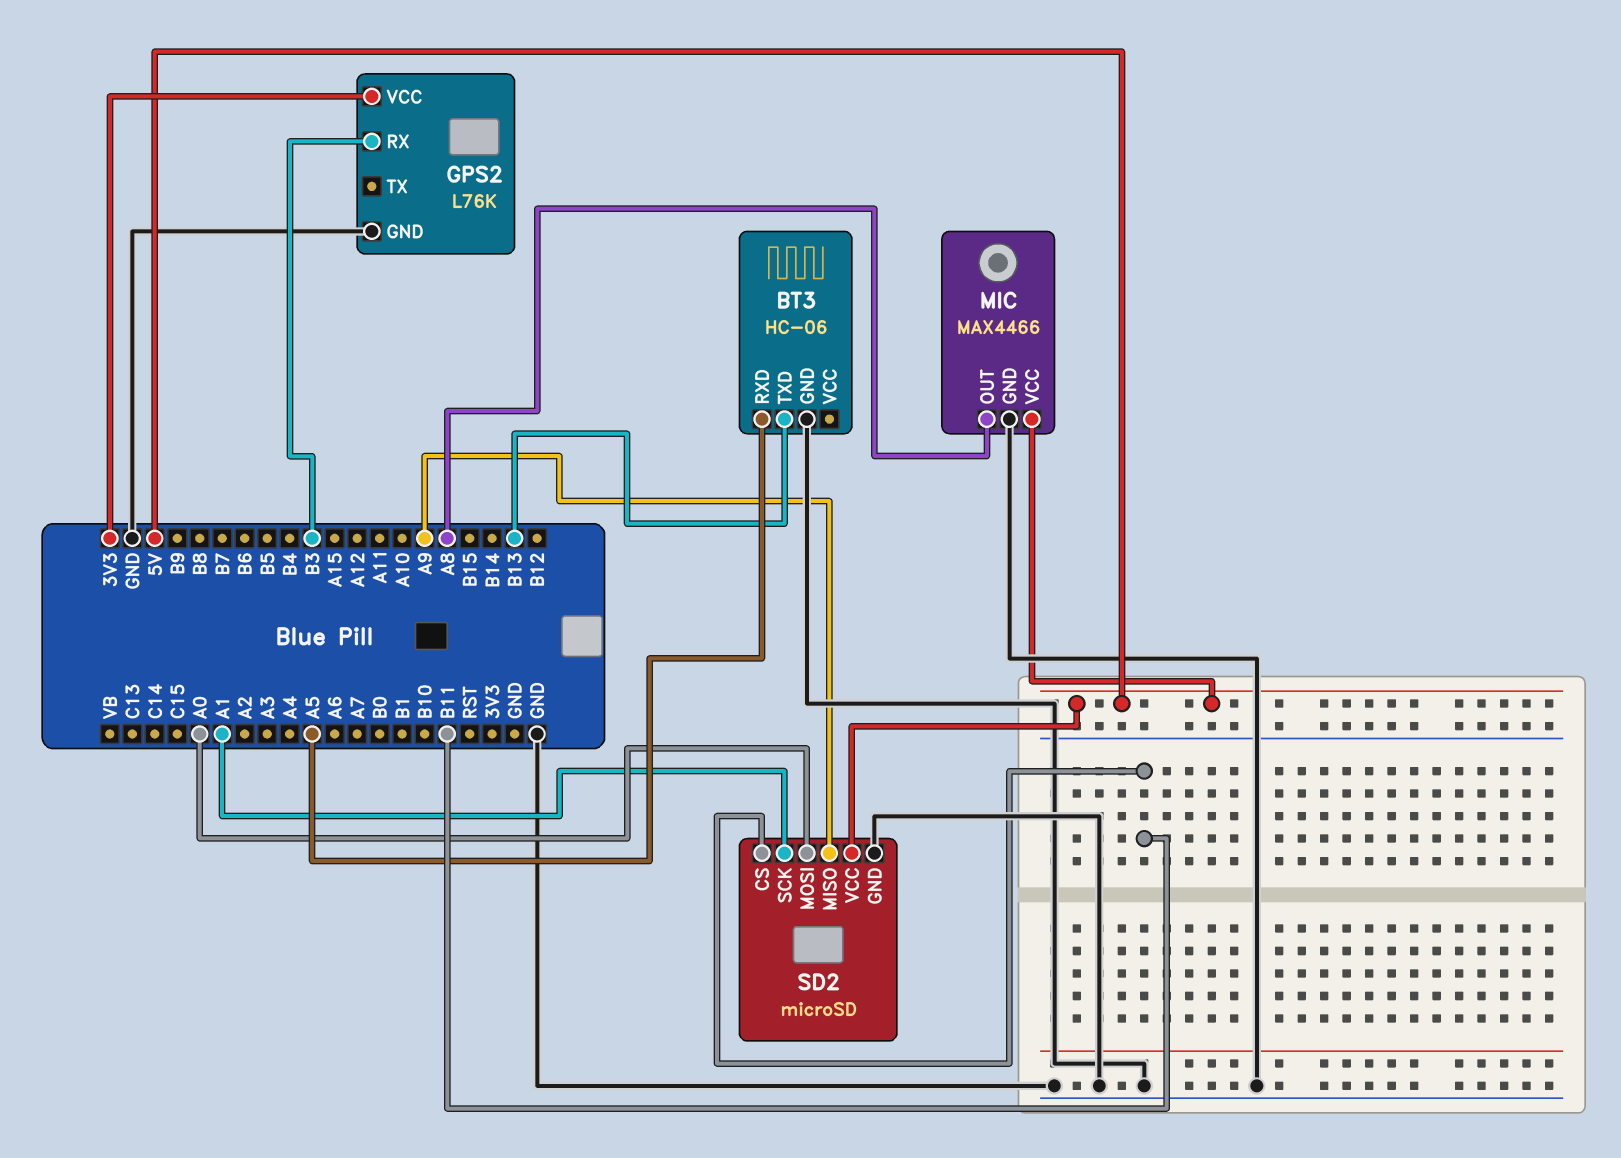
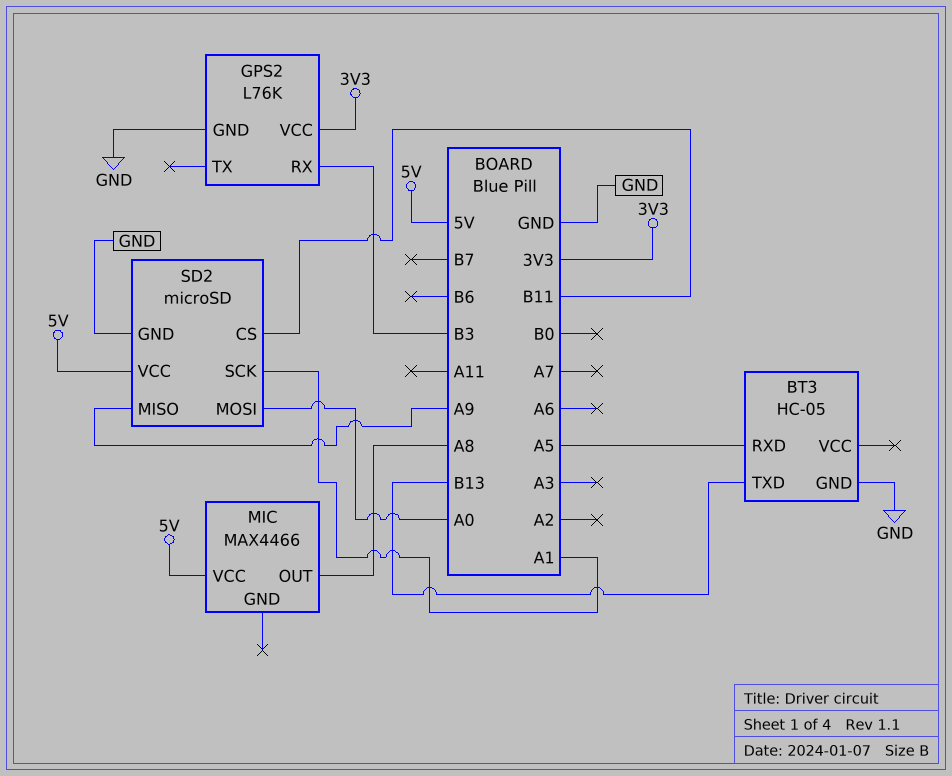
BT3: HC-06 -> HC-05
MIC pin GND: GND -> none

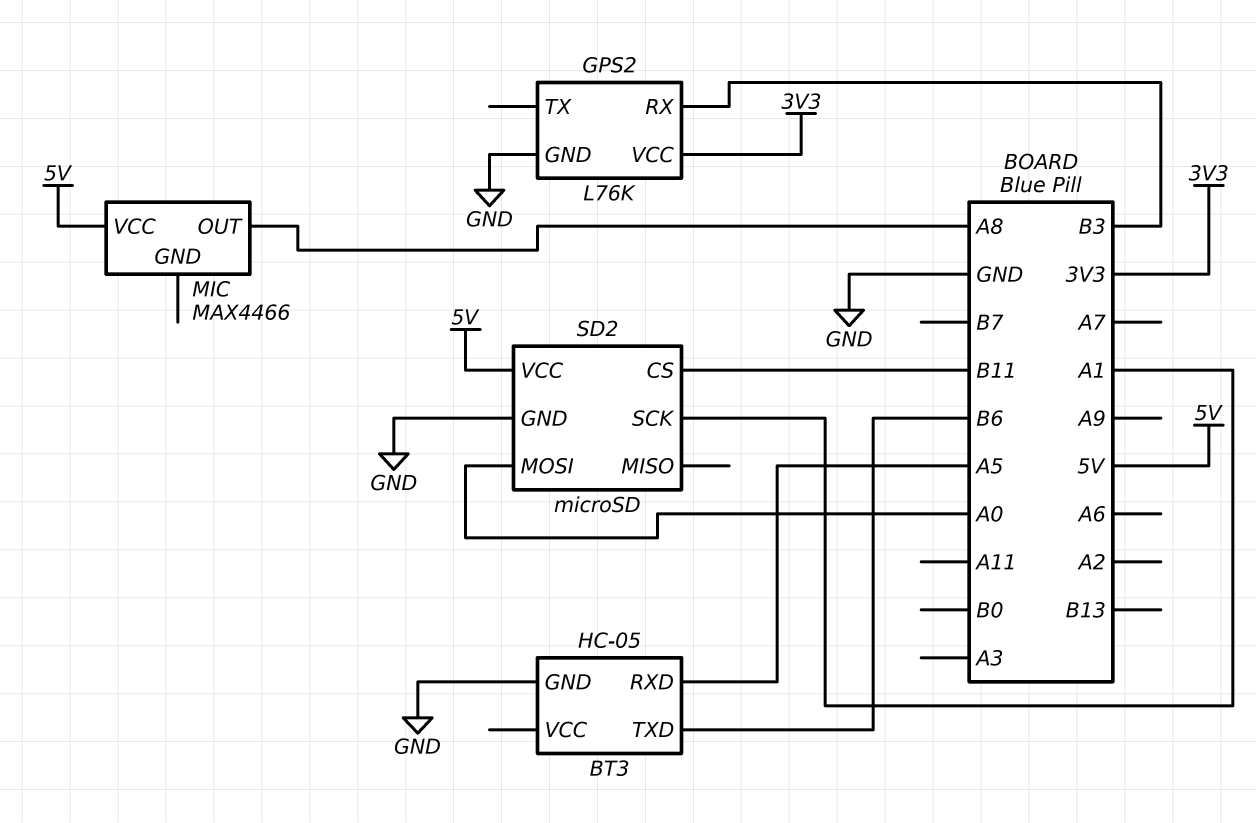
BT3 pin TXD: B13 -> B6
SD2 pin MISO: A9 -> none

